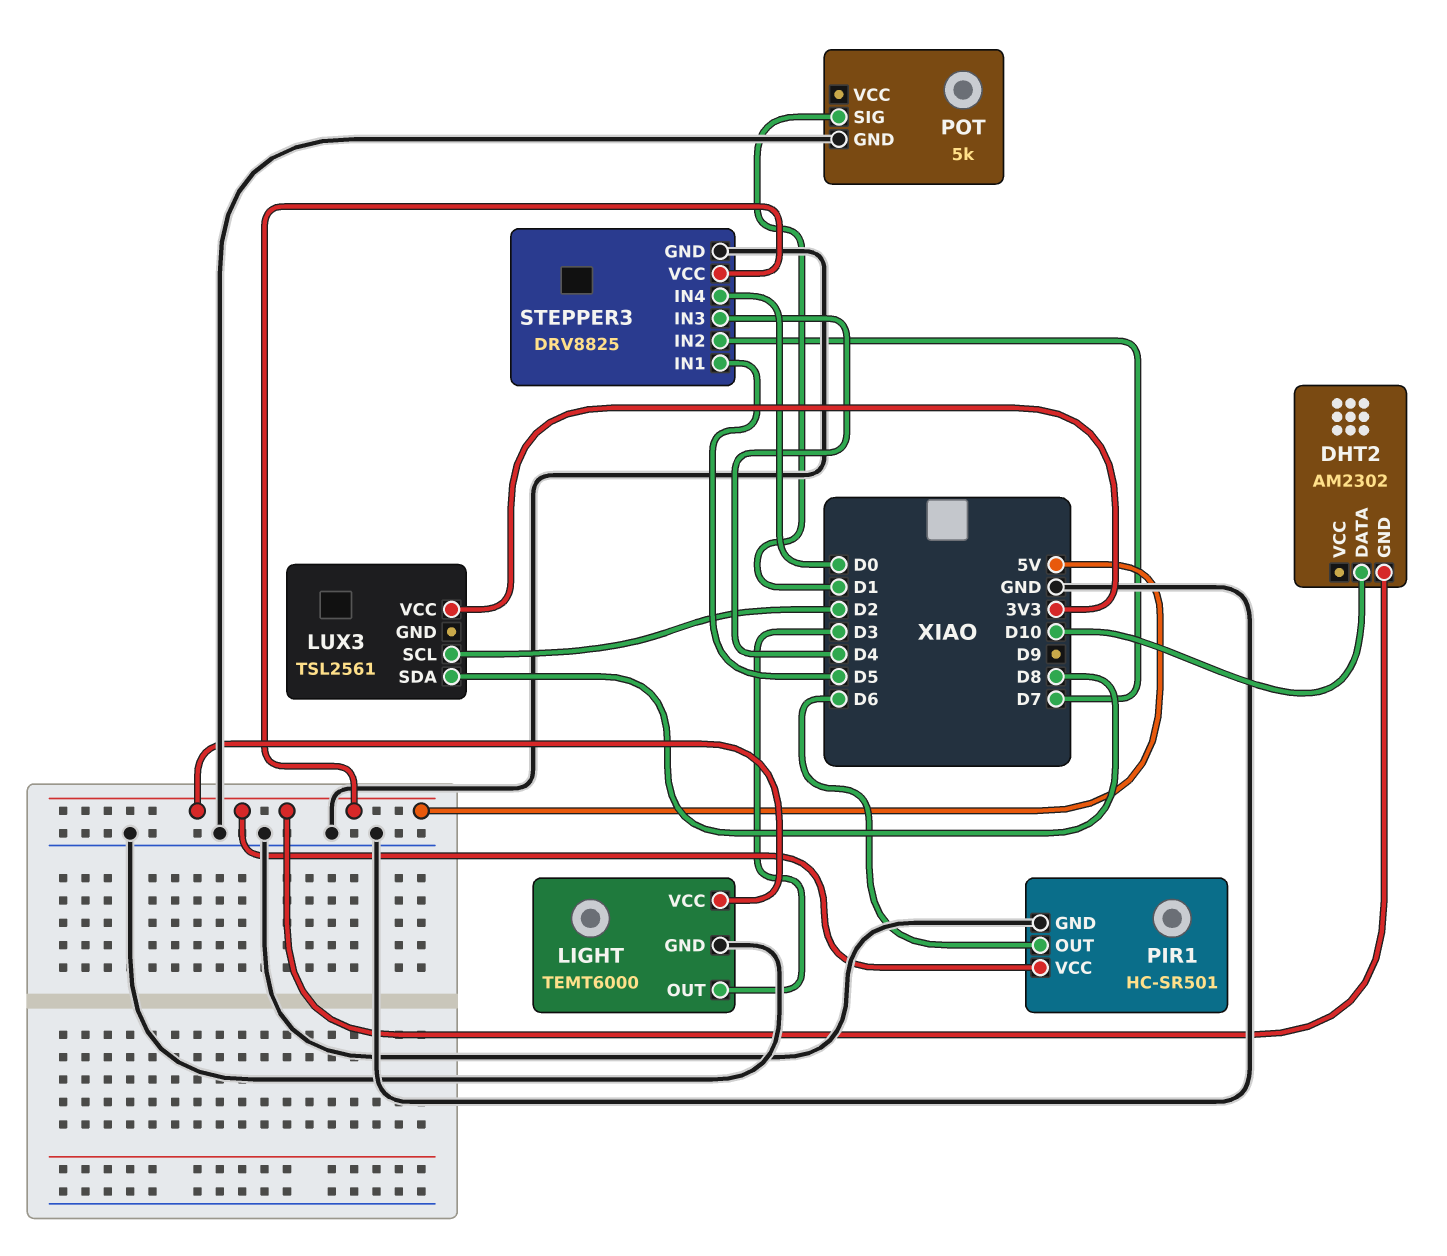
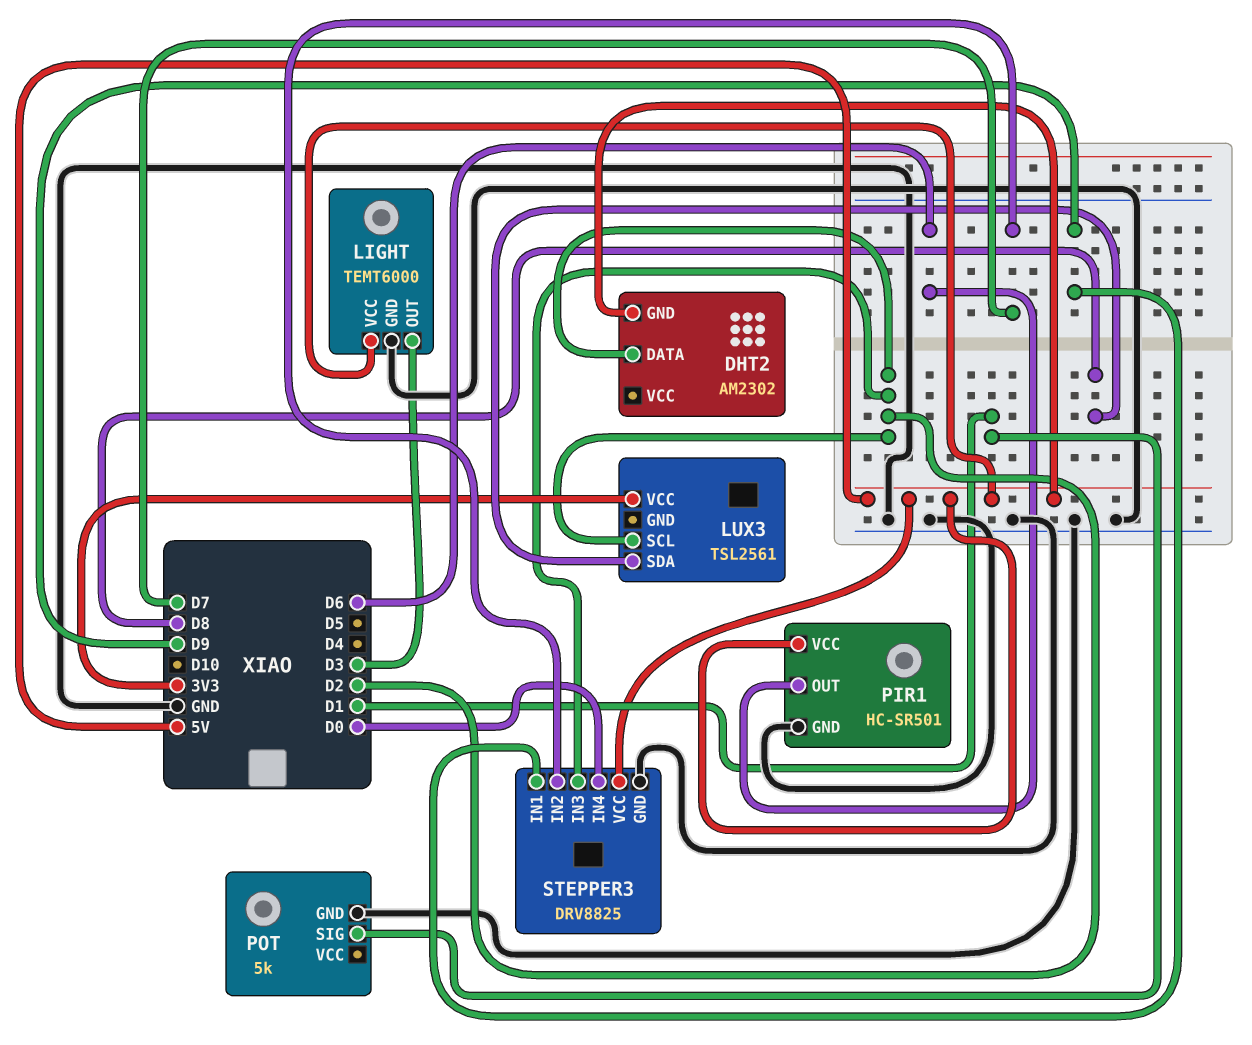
DHT2 pin DATA: D10 -> D2
STEPPER3 pin IN1: D5 -> D9
STEPPER3 pin IN3: D4 -> D2

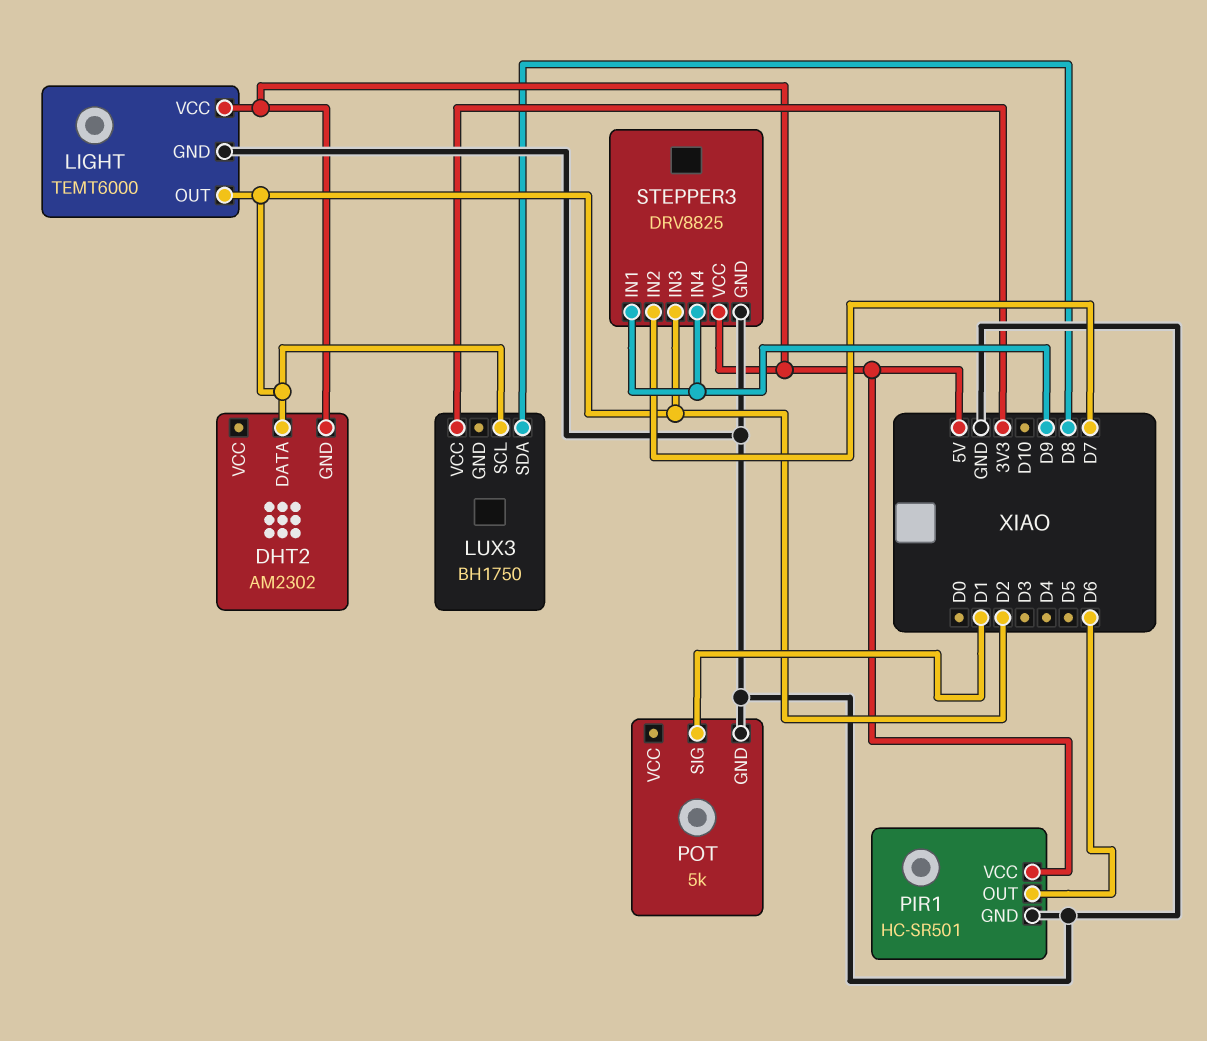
LIGHT pin OUT: D3 -> D2
LUX3: TSL2561 -> BH1750
STEPPER3 pin IN4: D0 -> D9

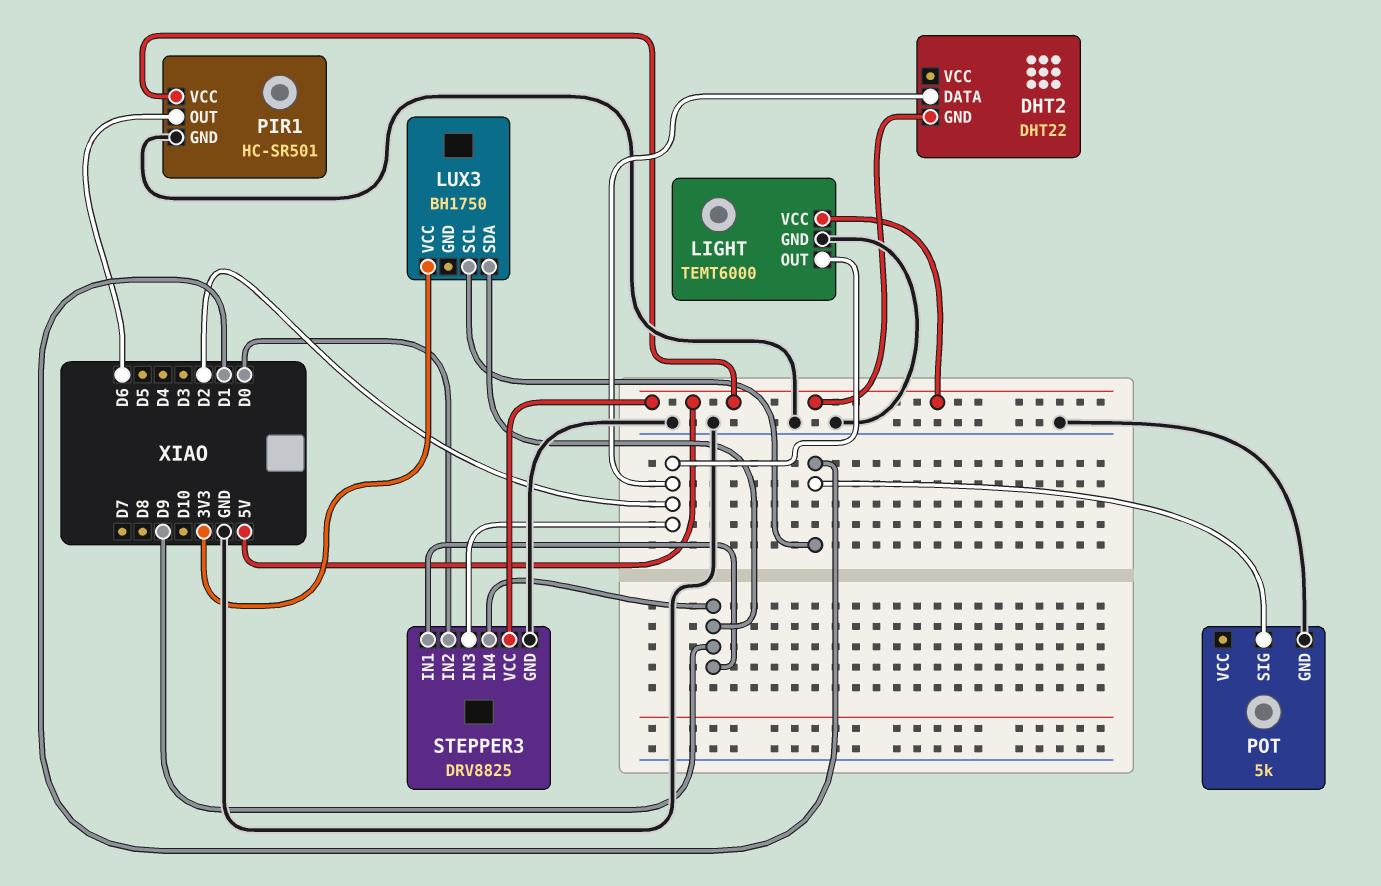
DHT2: AM2302 -> DHT22
LUX3 pin SCL: D2 -> D1
LUX3 pin SDA: D8 -> D9
STEPPER3 pin IN2: D7 -> D0

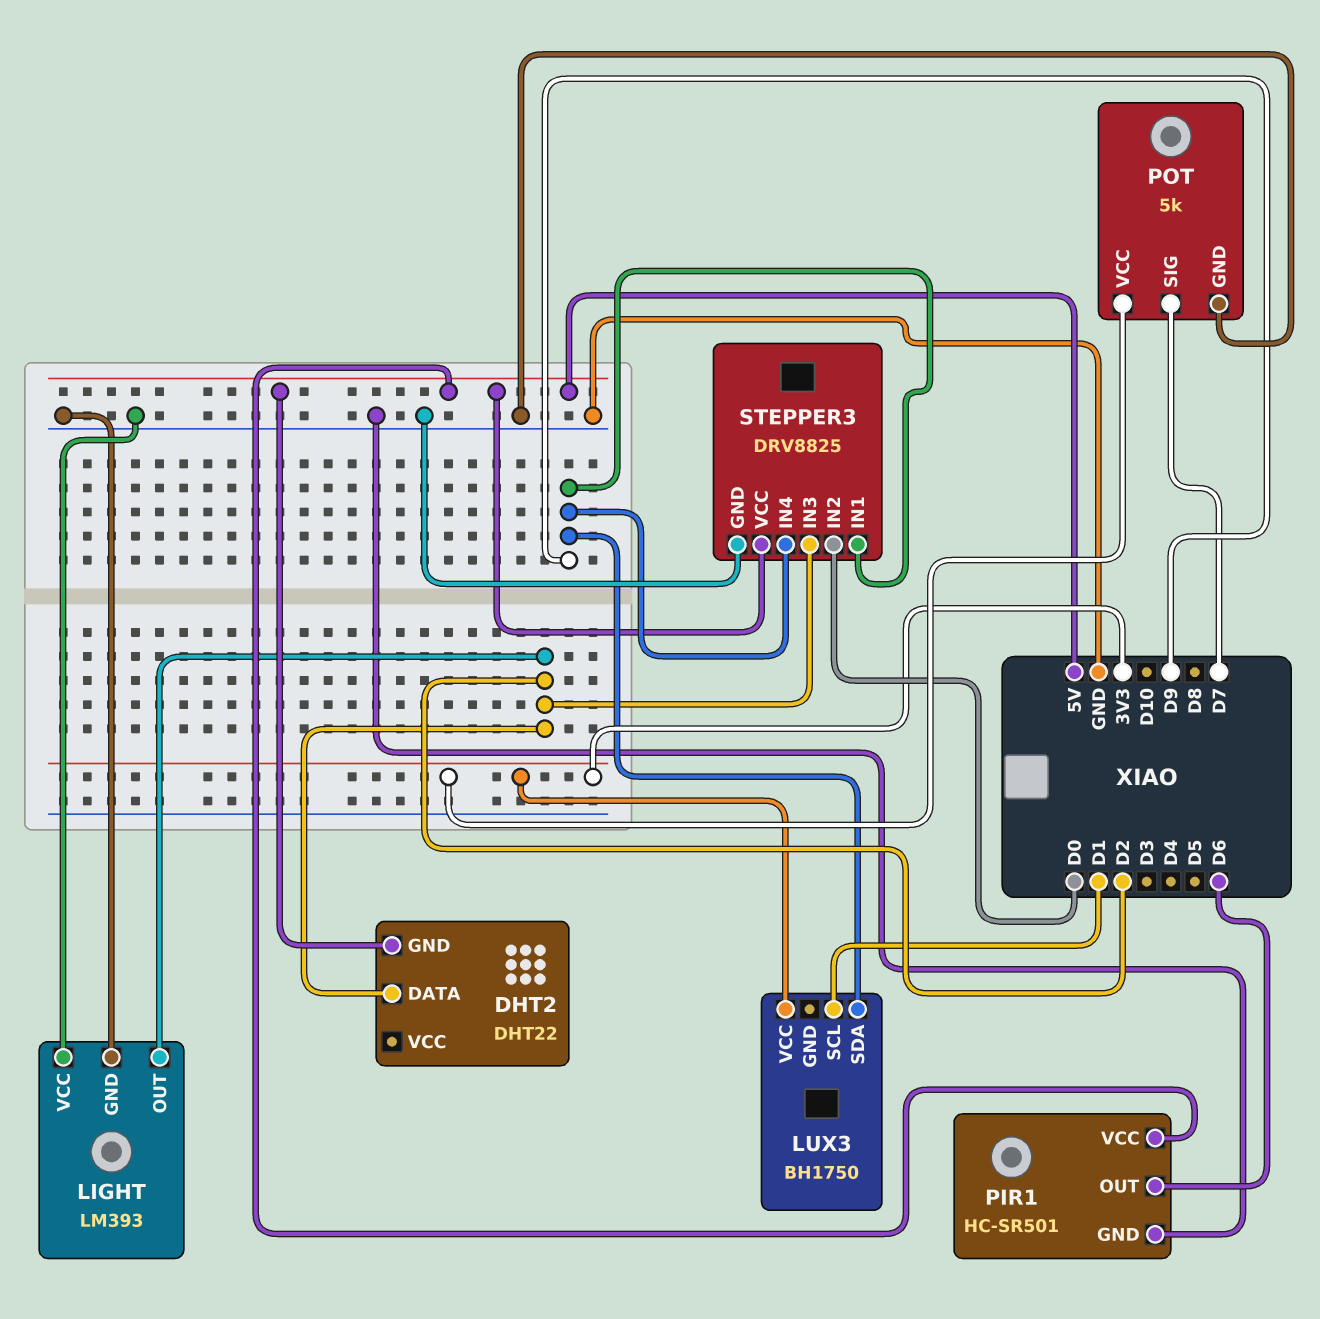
LIGHT: TEMT6000 -> LM393
LIGHT pin VCC: 5V -> GND
POT pin SIG: D1 -> D7
POT pin VCC: none -> 3V3

